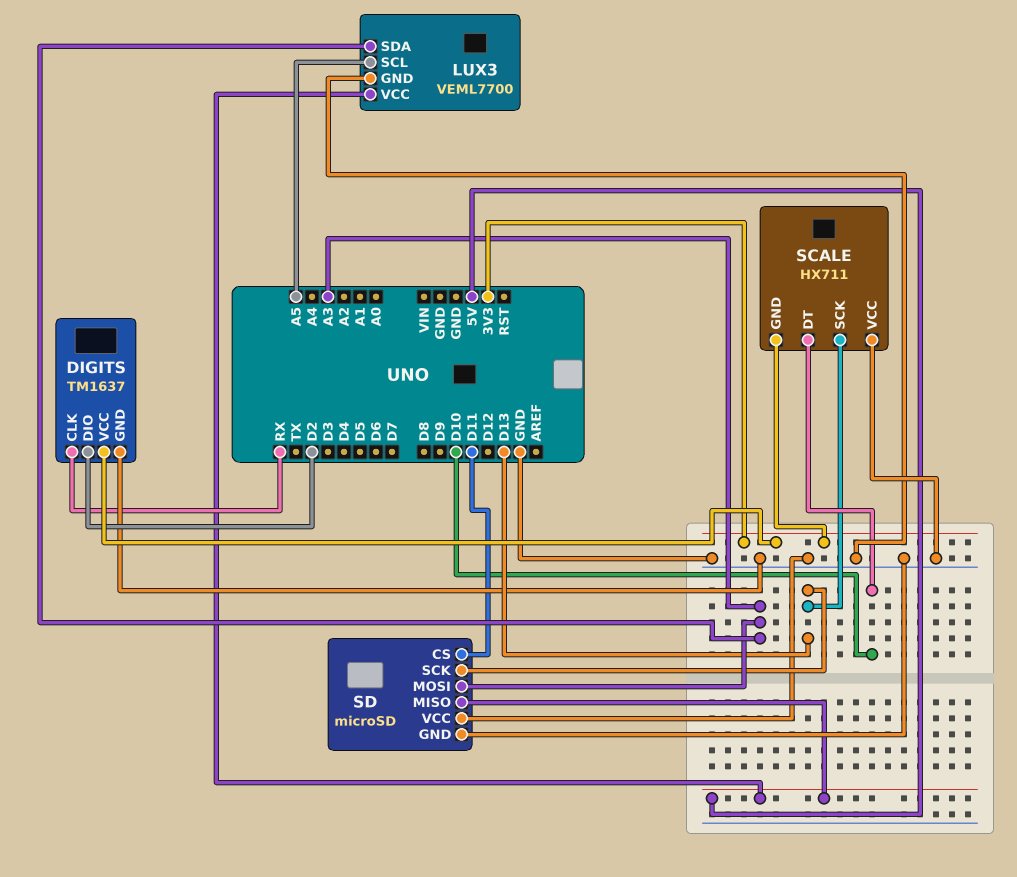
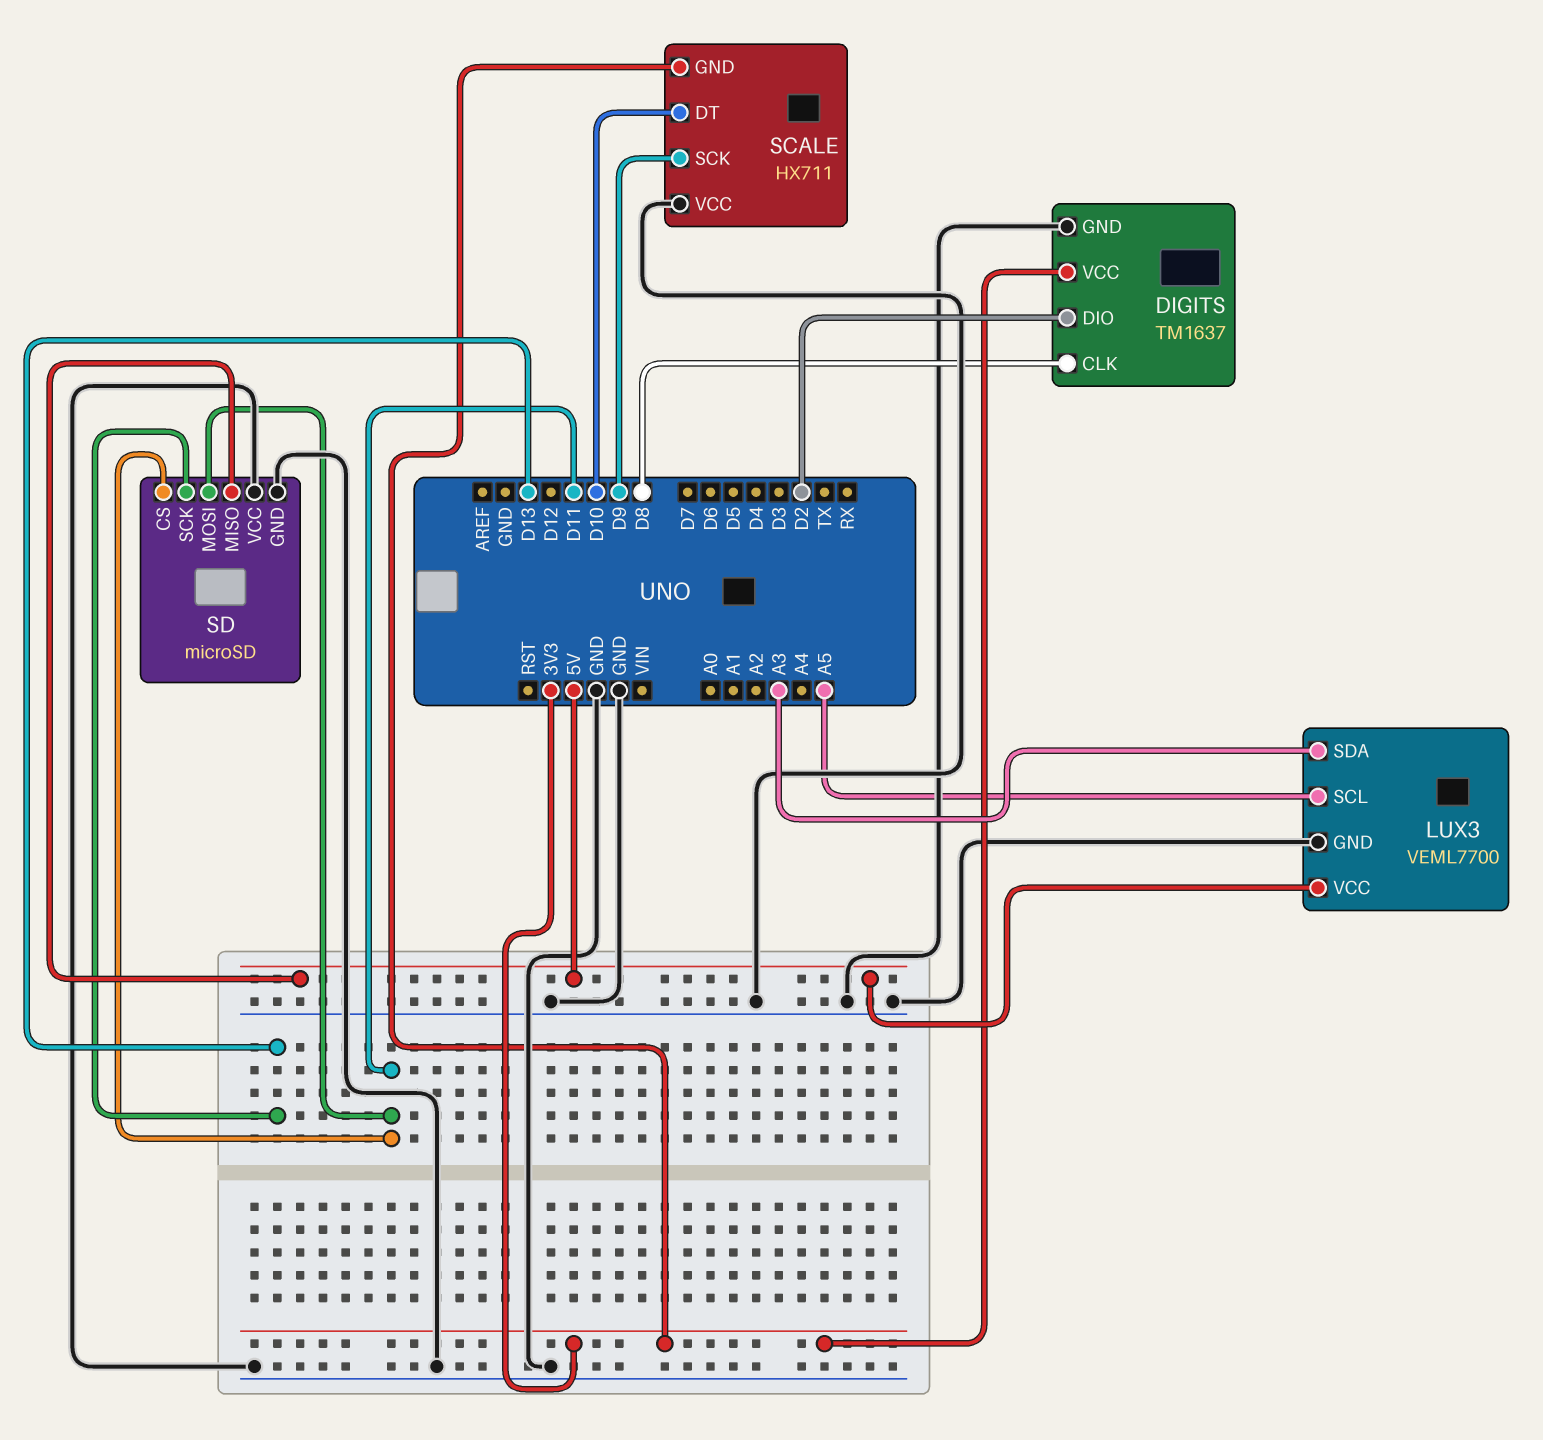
DIGITS pin CLK: RX -> D8
SCALE pin SCK: D13 -> D9
SD pin MOSI: A3 -> D11

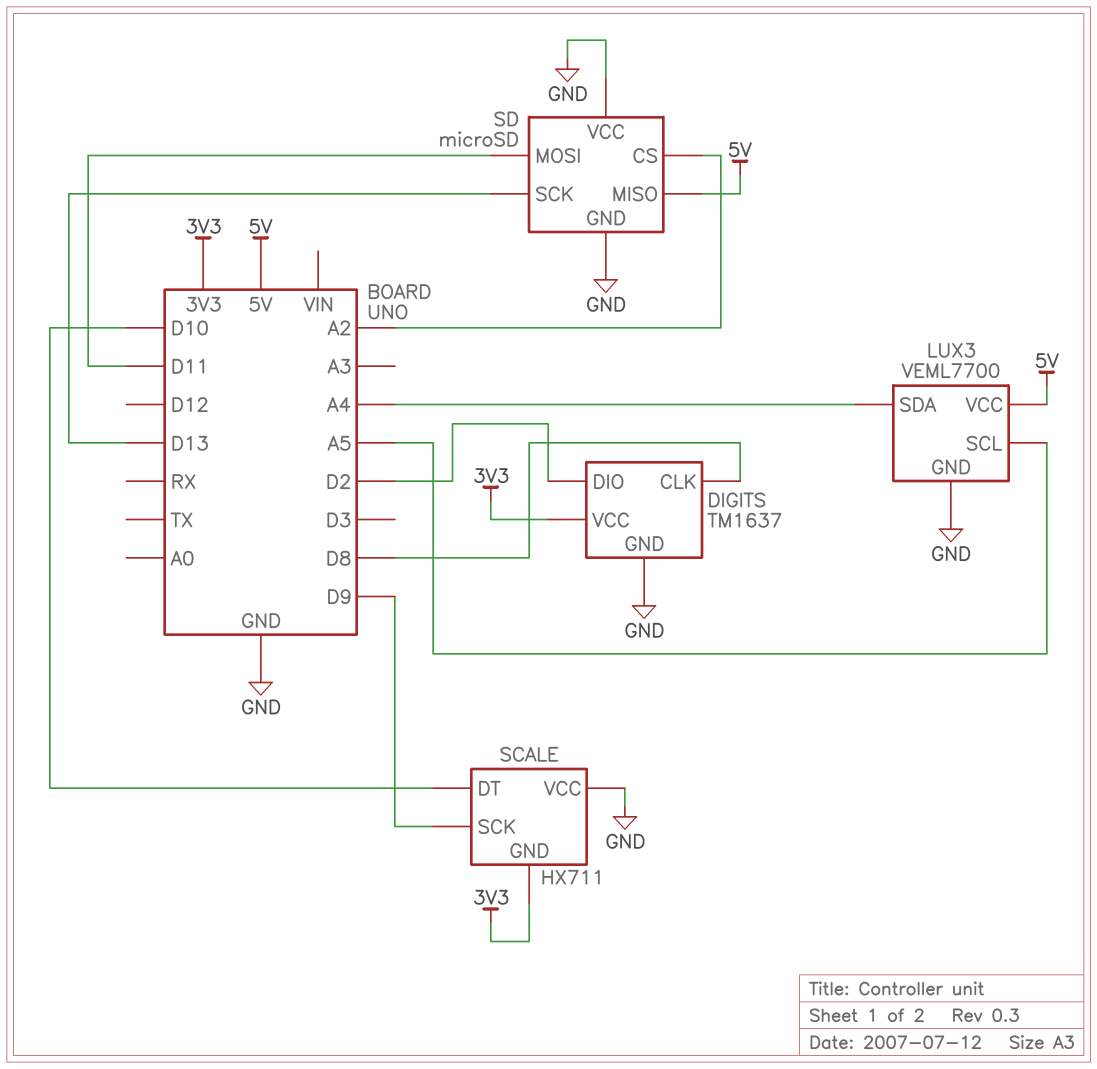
LUX3 pin SDA: A3 -> A4
SD pin CS: D11 -> A2

